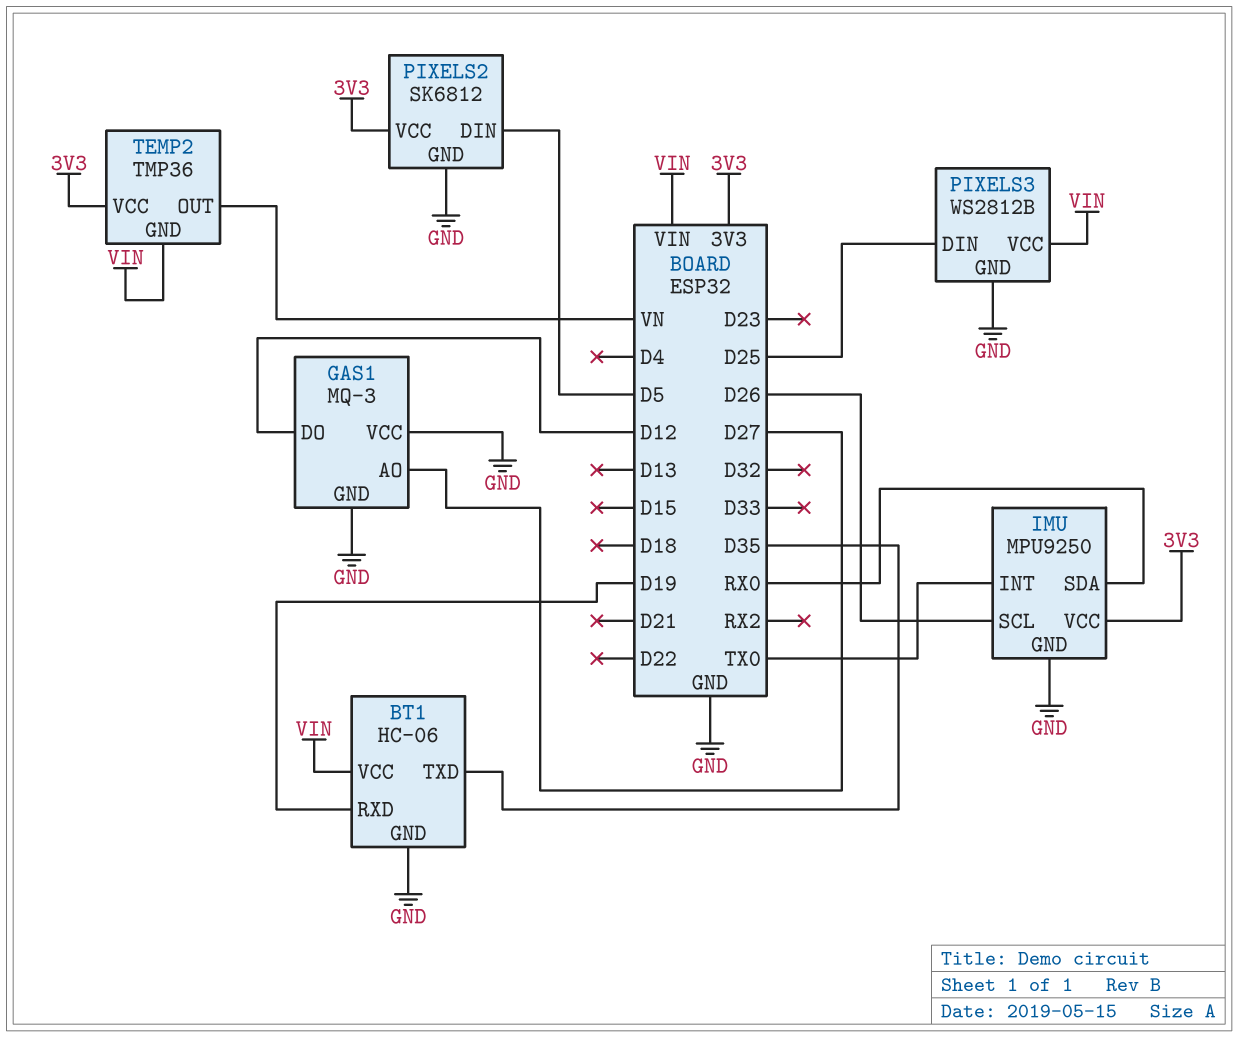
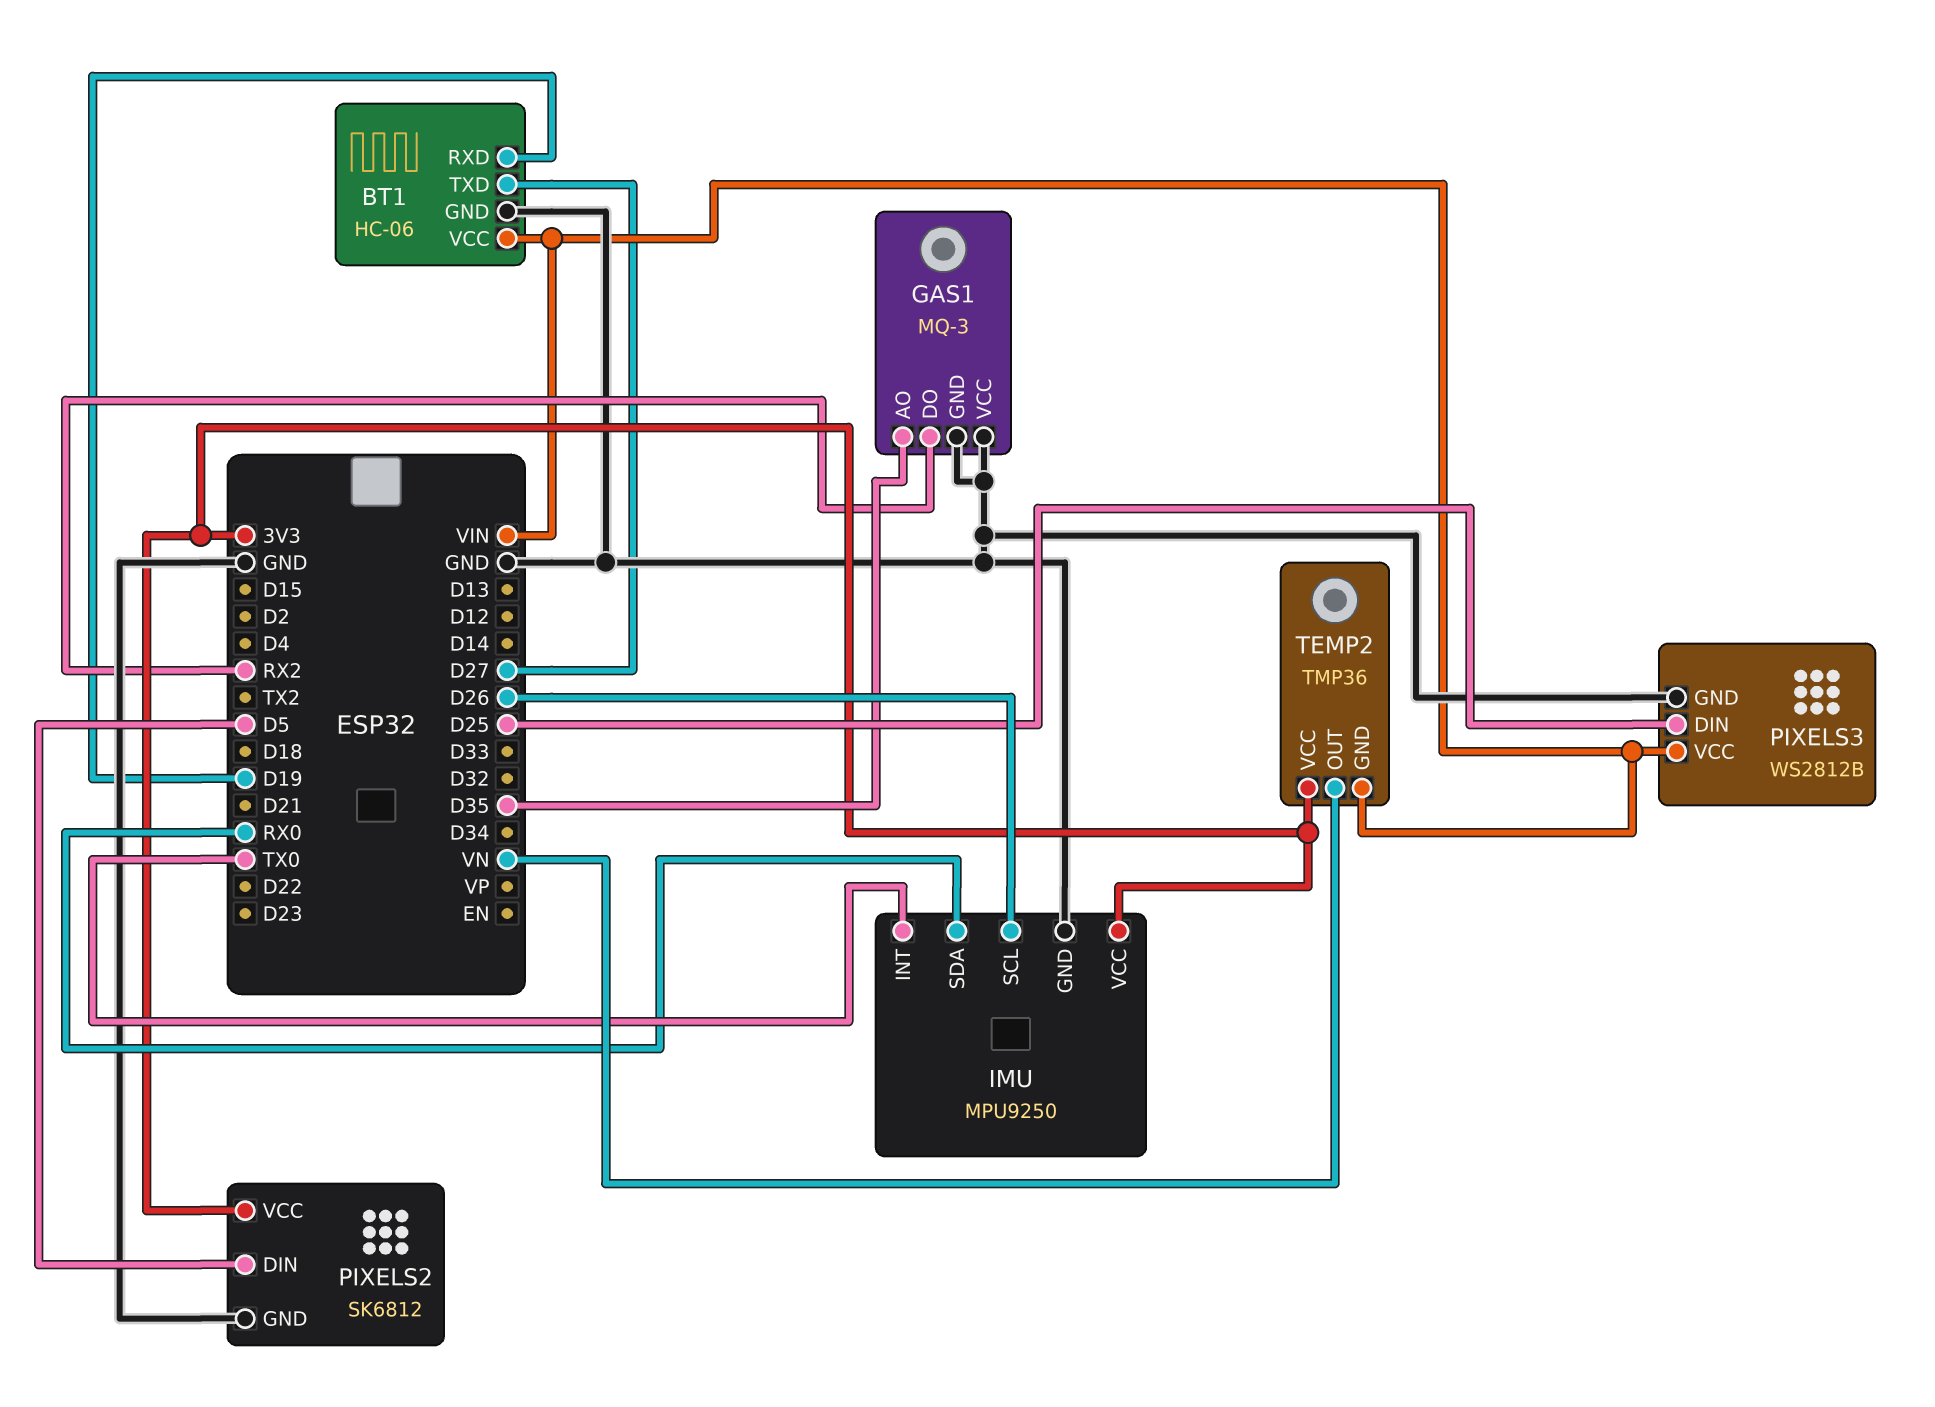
BT1 pin TXD: D35 -> D27
GAS1 pin AO: D27 -> D35
GAS1 pin DO: D12 -> RX2

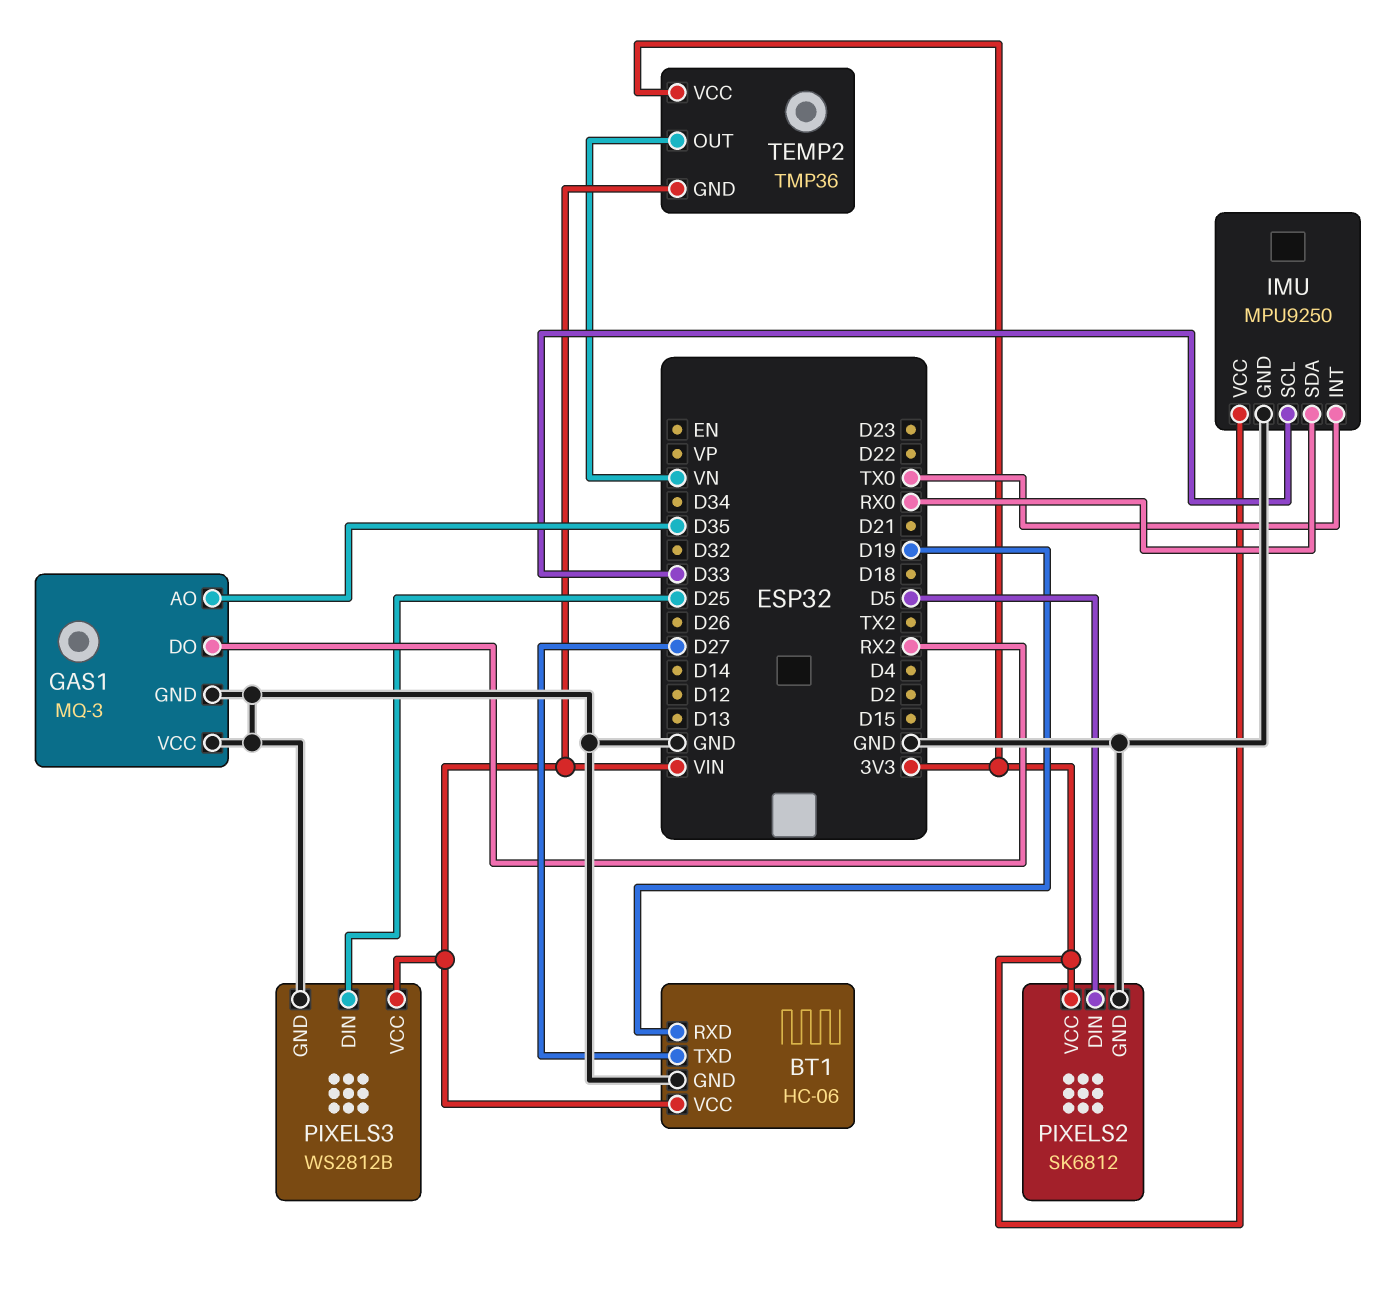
IMU pin SCL: D26 -> D33

